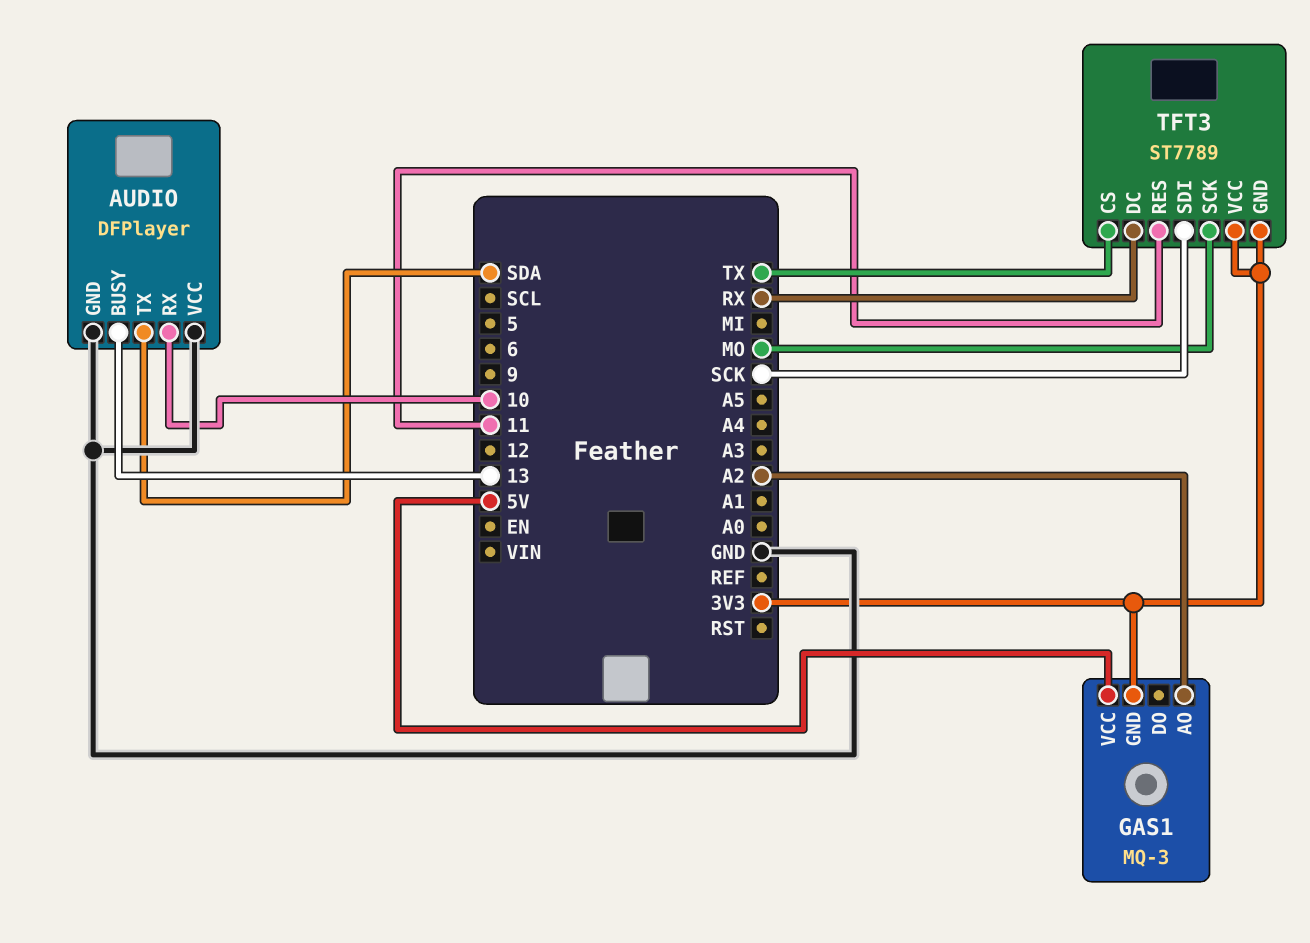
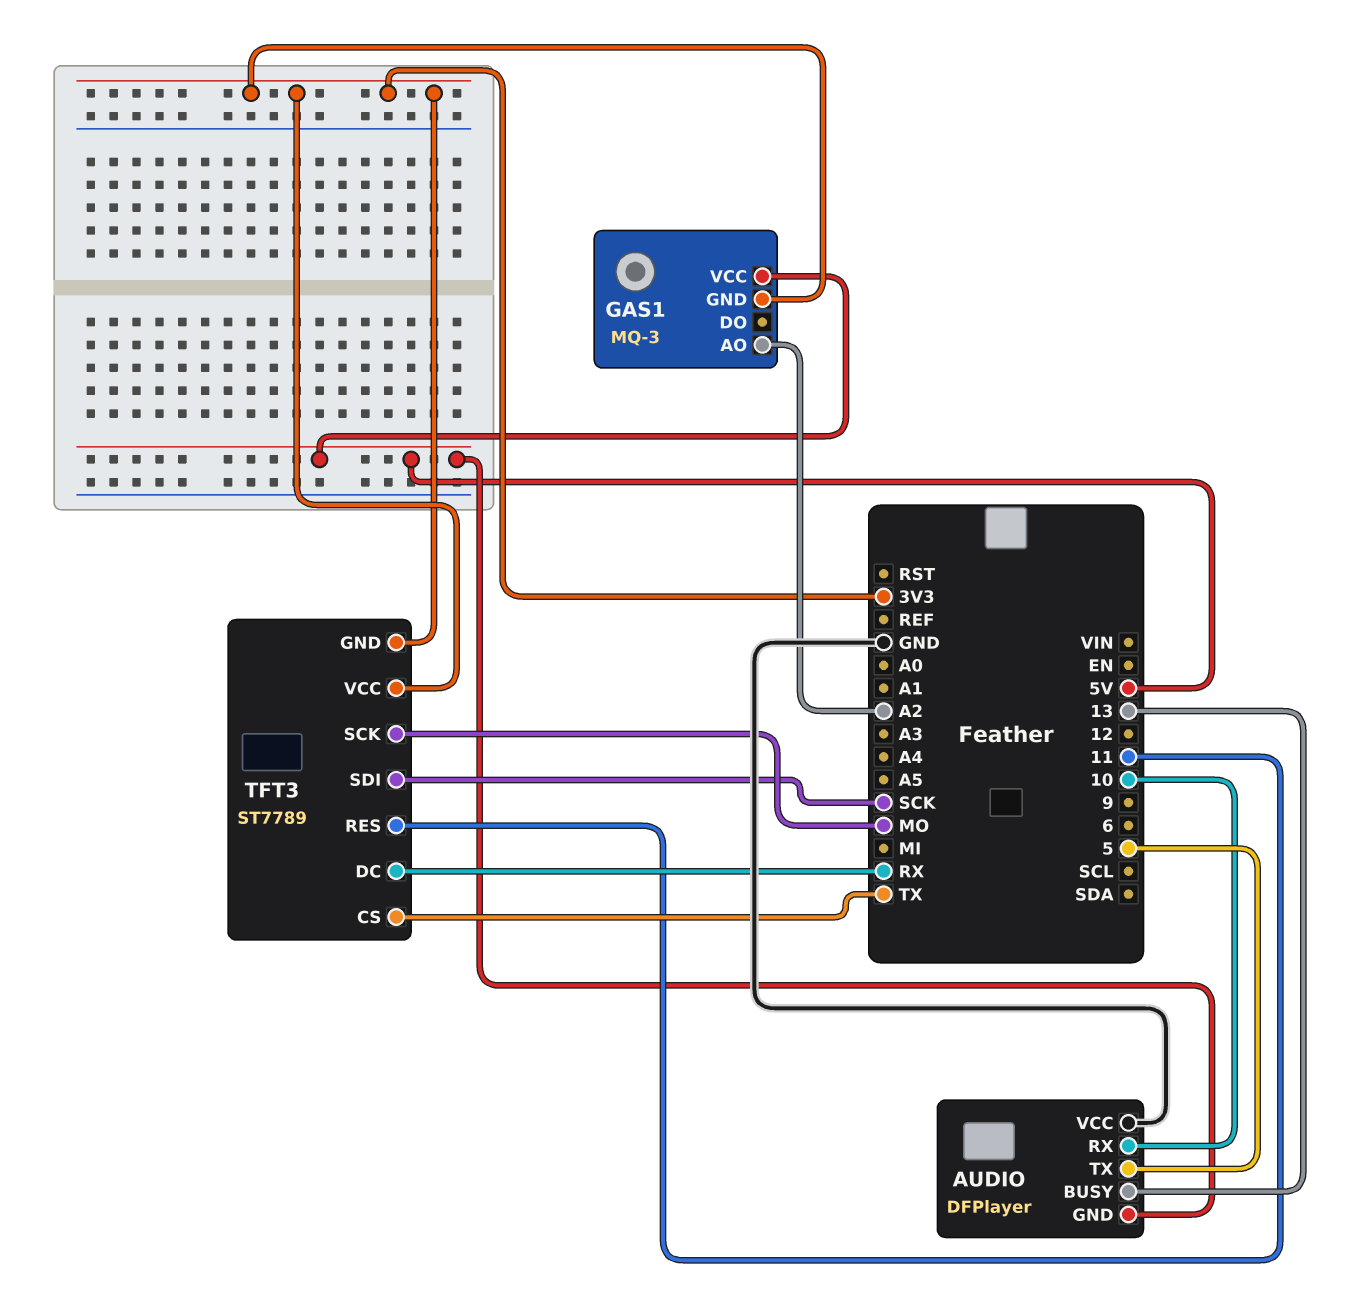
AUDIO pin GND: GND -> 5V
AUDIO pin TX: SDA -> 5

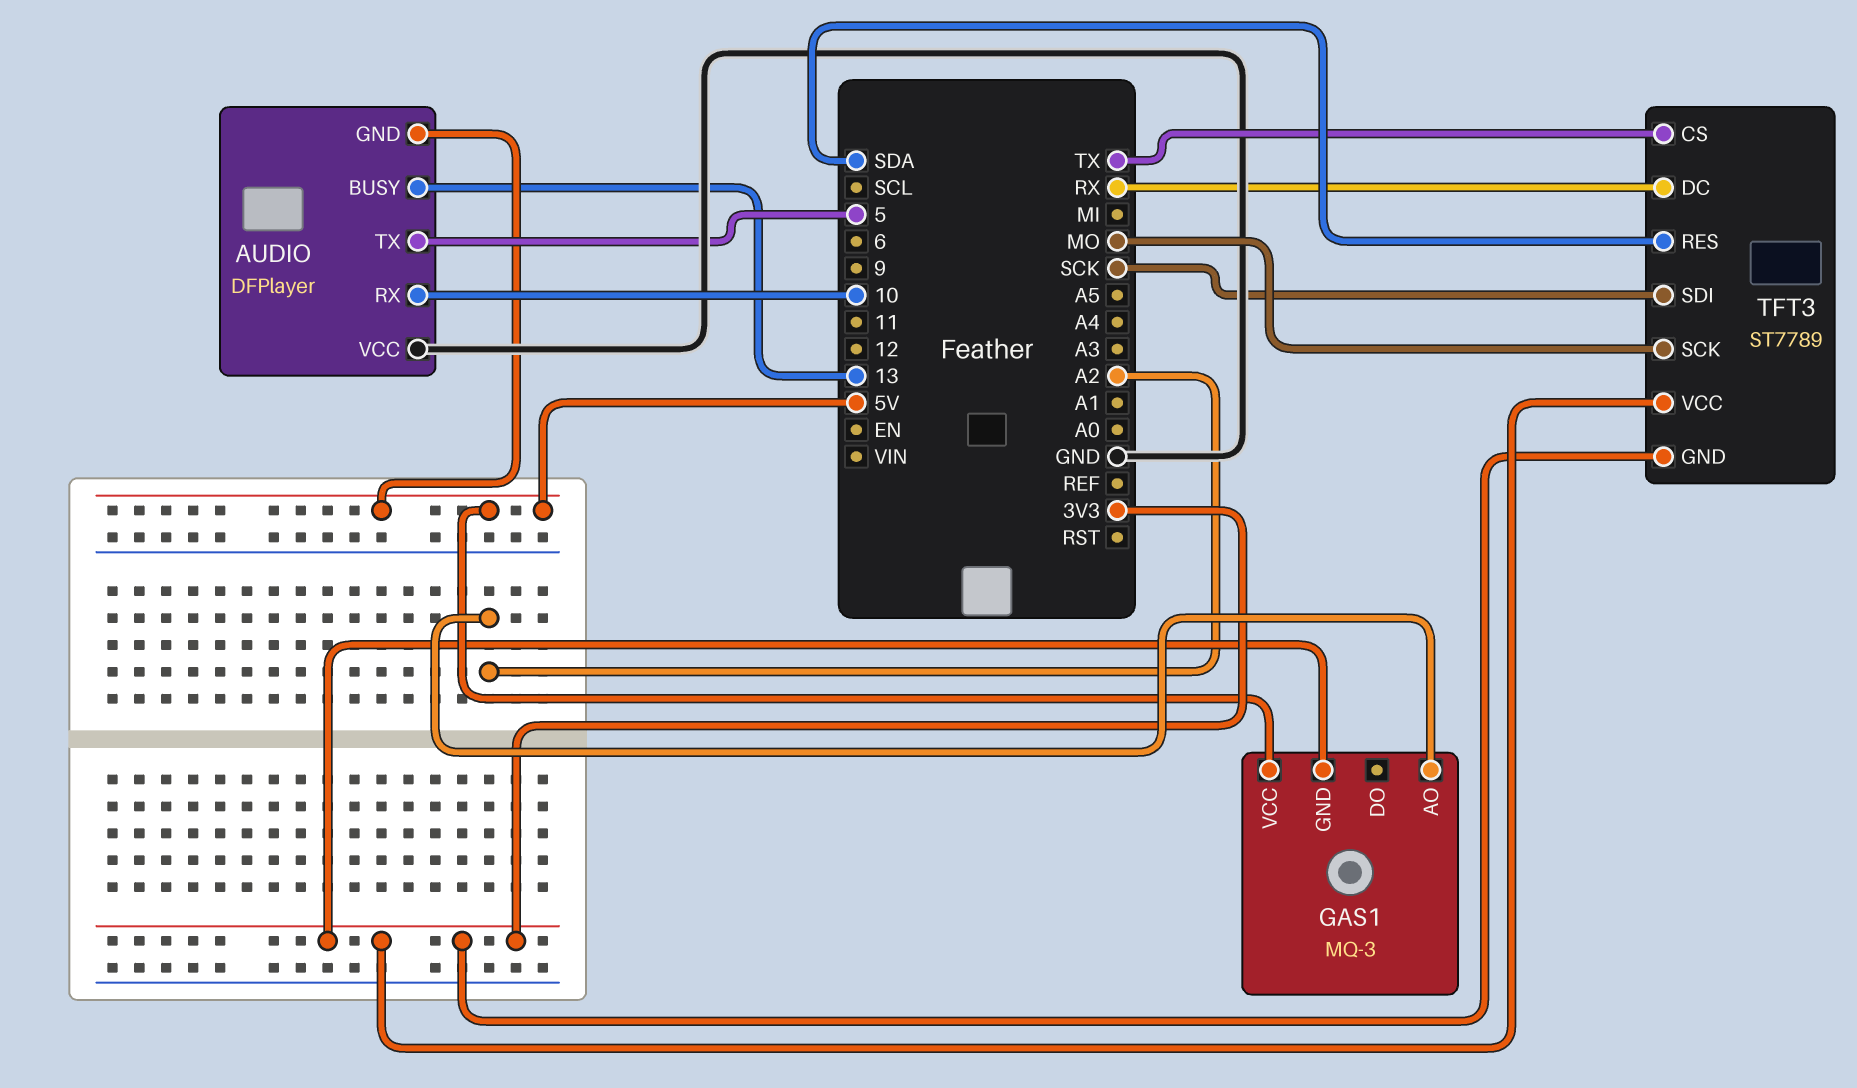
TFT3 pin RES: 11 -> SDA

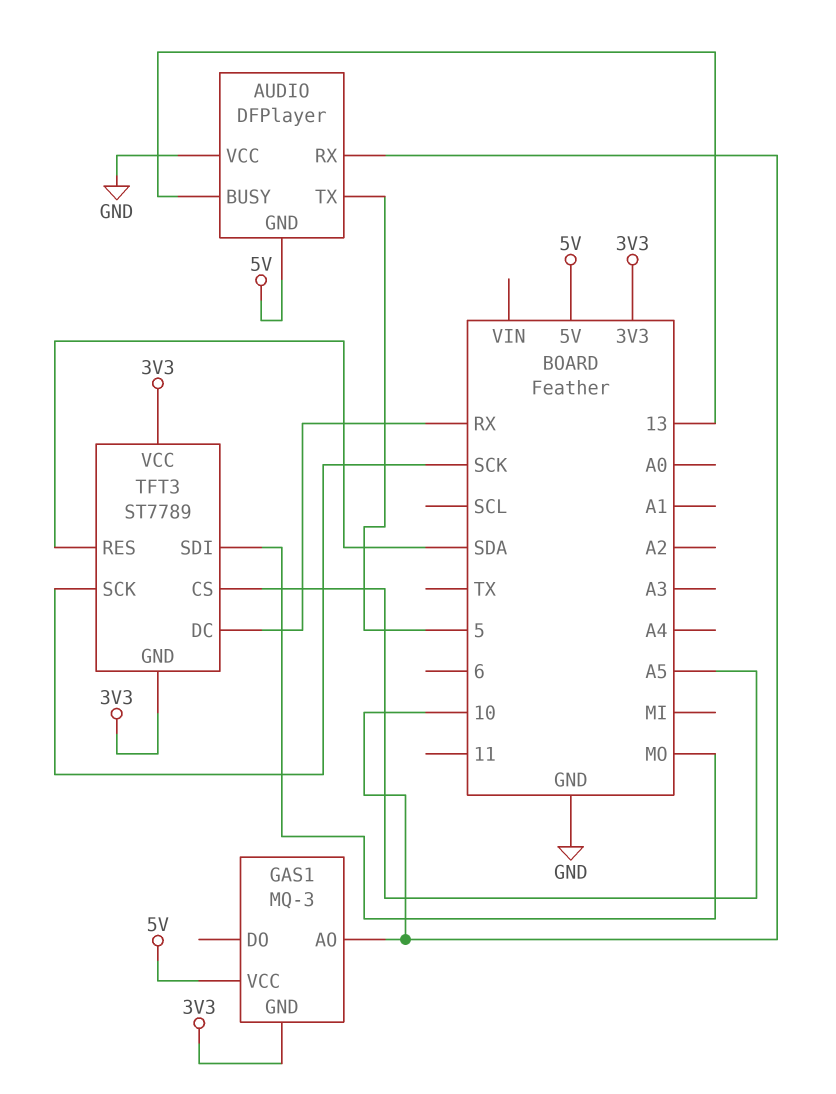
GAS1 pin AO: A2 -> 10
TFT3 pin CS: TX -> A5
TFT3 pin SCK: MO -> SCK
TFT3 pin SDI: SCK -> MO

